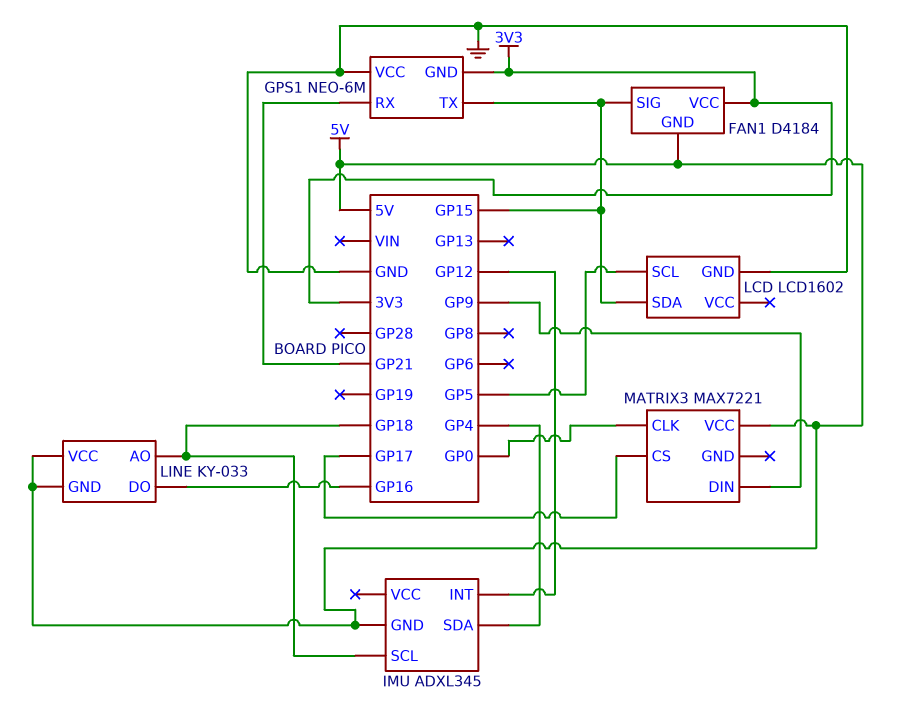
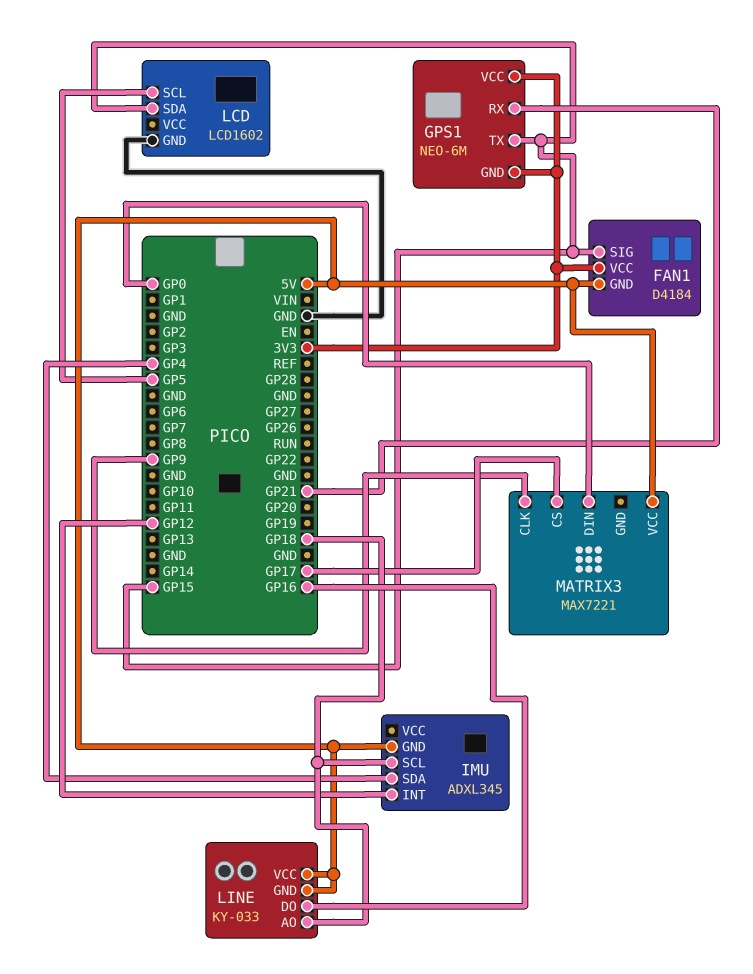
GPS1 pin VCC: GND -> 3V3
MATRIX3 pin CLK: GP0 -> GP9
MATRIX3 pin DIN: GP9 -> GP0

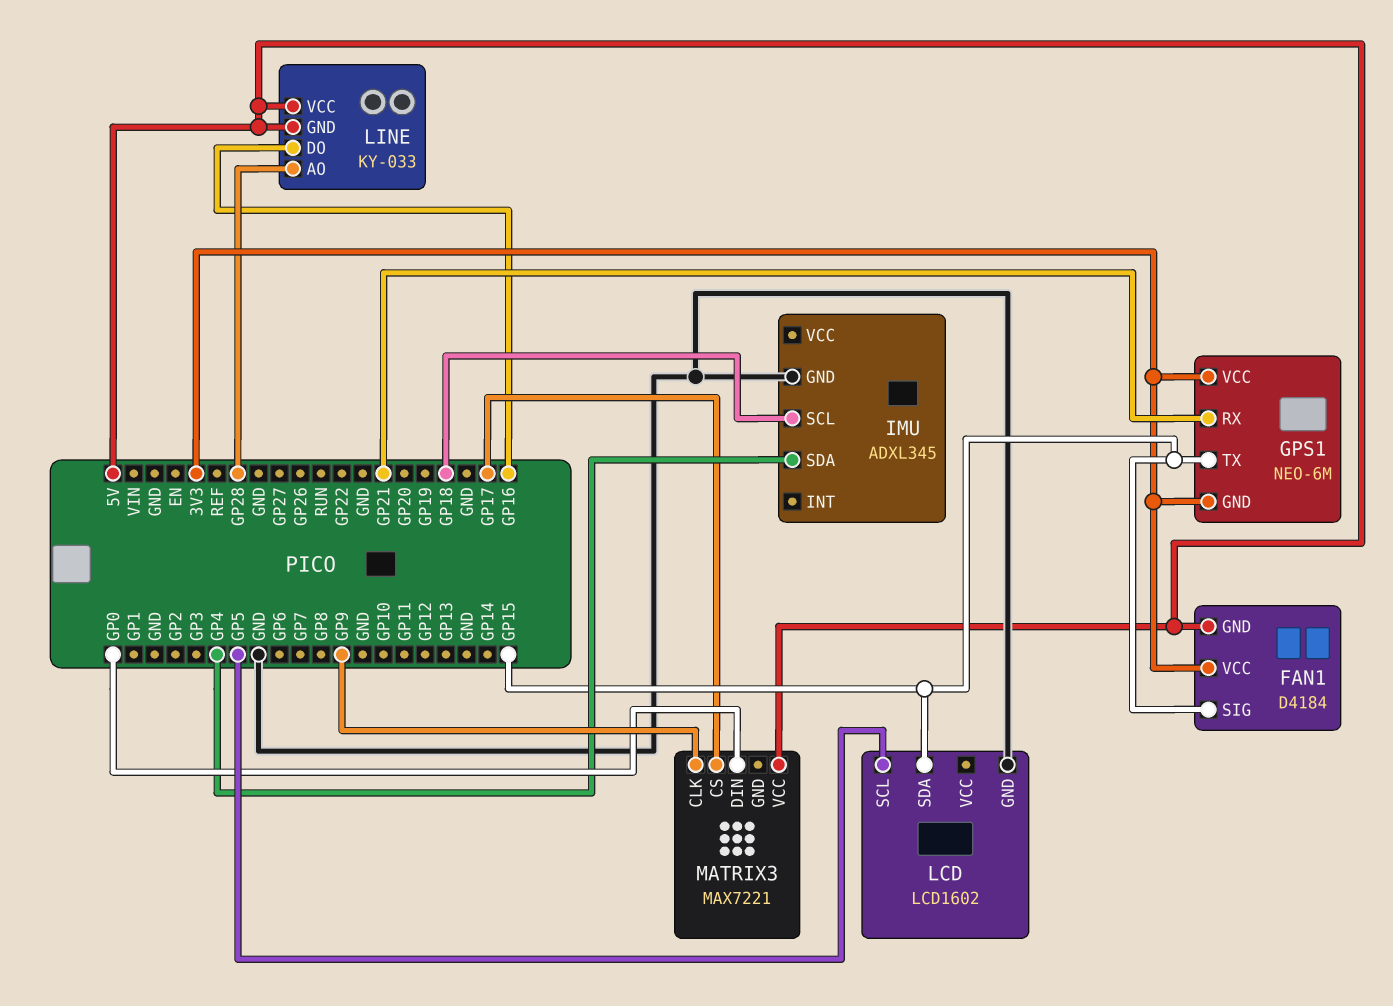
IMU pin GND: 5V -> GND
IMU pin INT: GP12 -> none
LINE pin AO: GP18 -> GP28

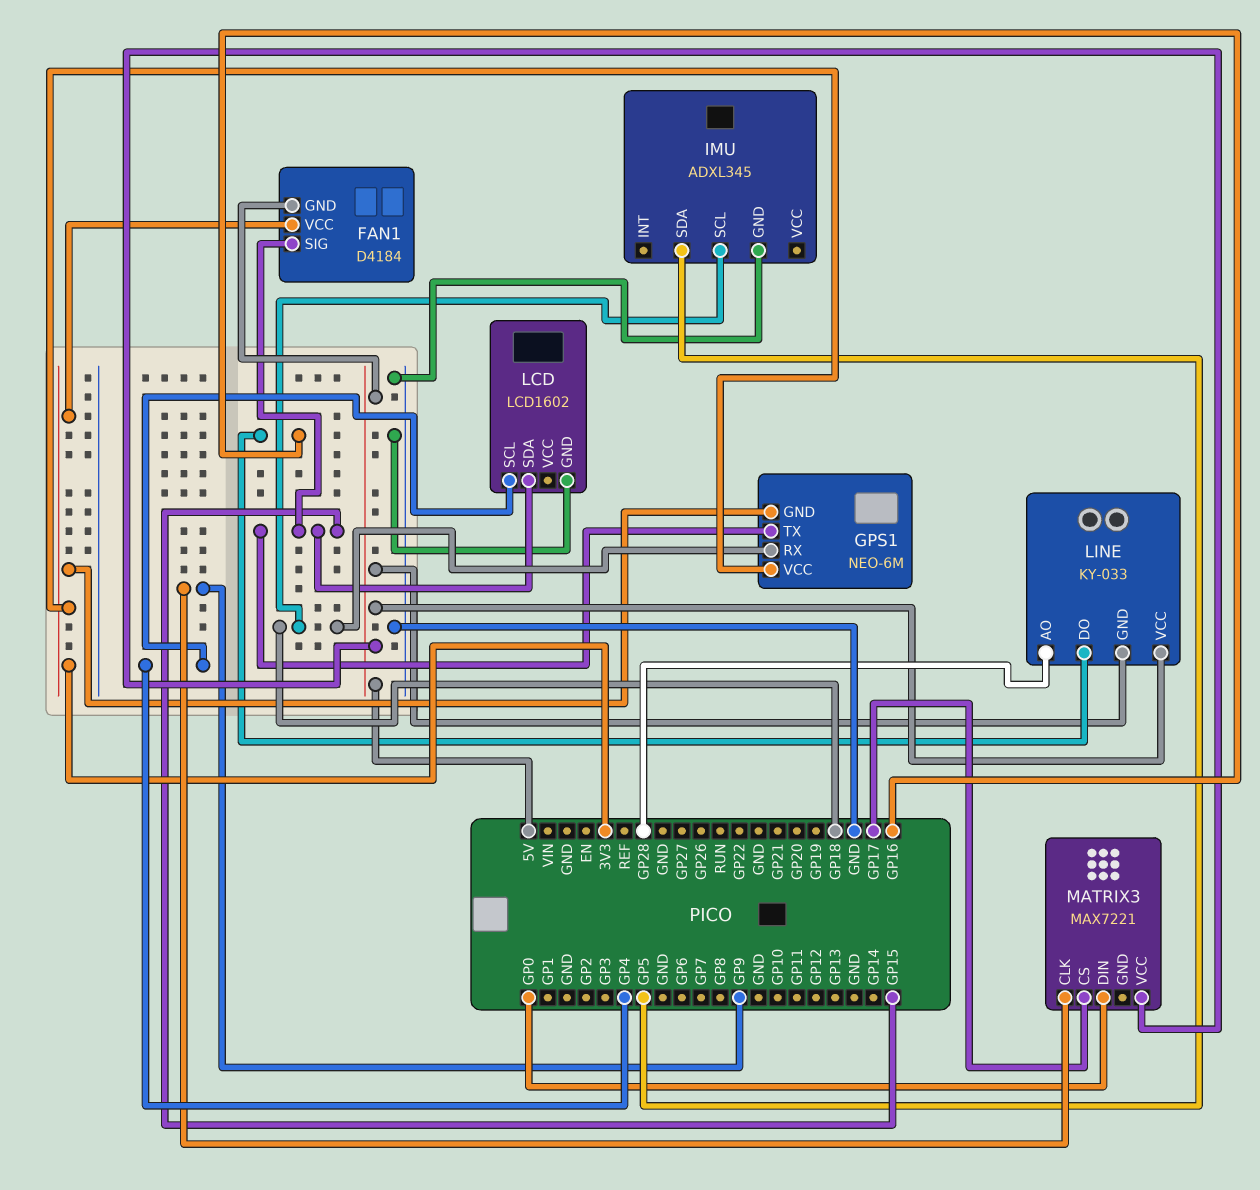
GPS1 pin RX: GP21 -> GP18
IMU pin SDA: GP4 -> GP5
LCD pin SCL: GP5 -> GP4

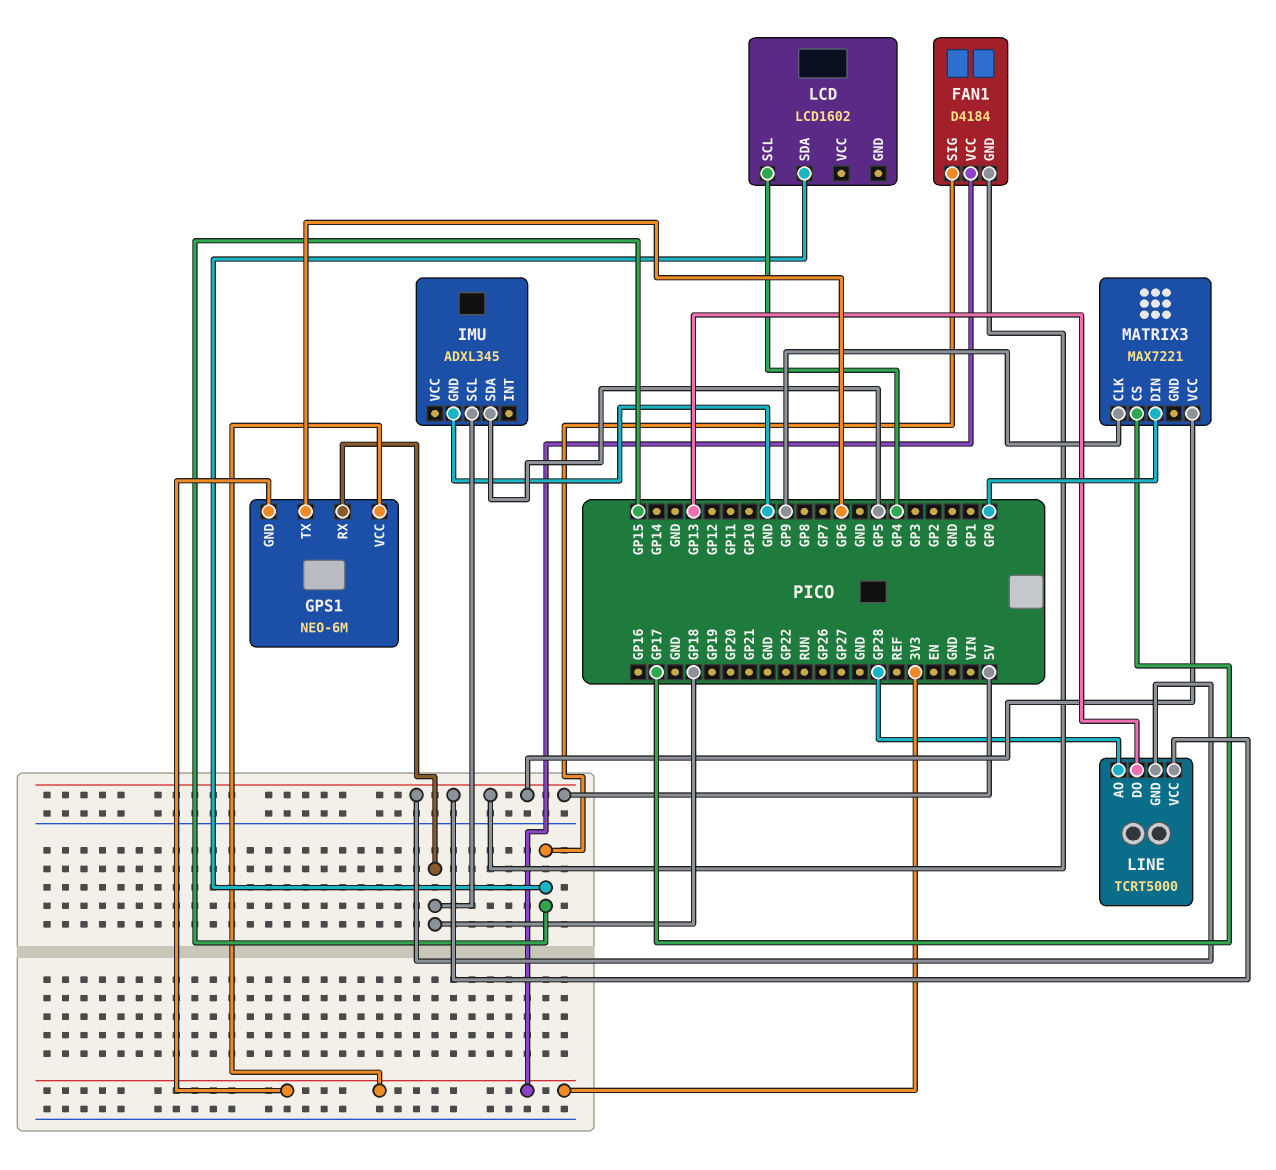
GPS1 pin TX: GP15 -> GP6
LCD pin GND: GND -> none
LINE: KY-033 -> TCRT5000
LINE pin DO: GP16 -> GP13

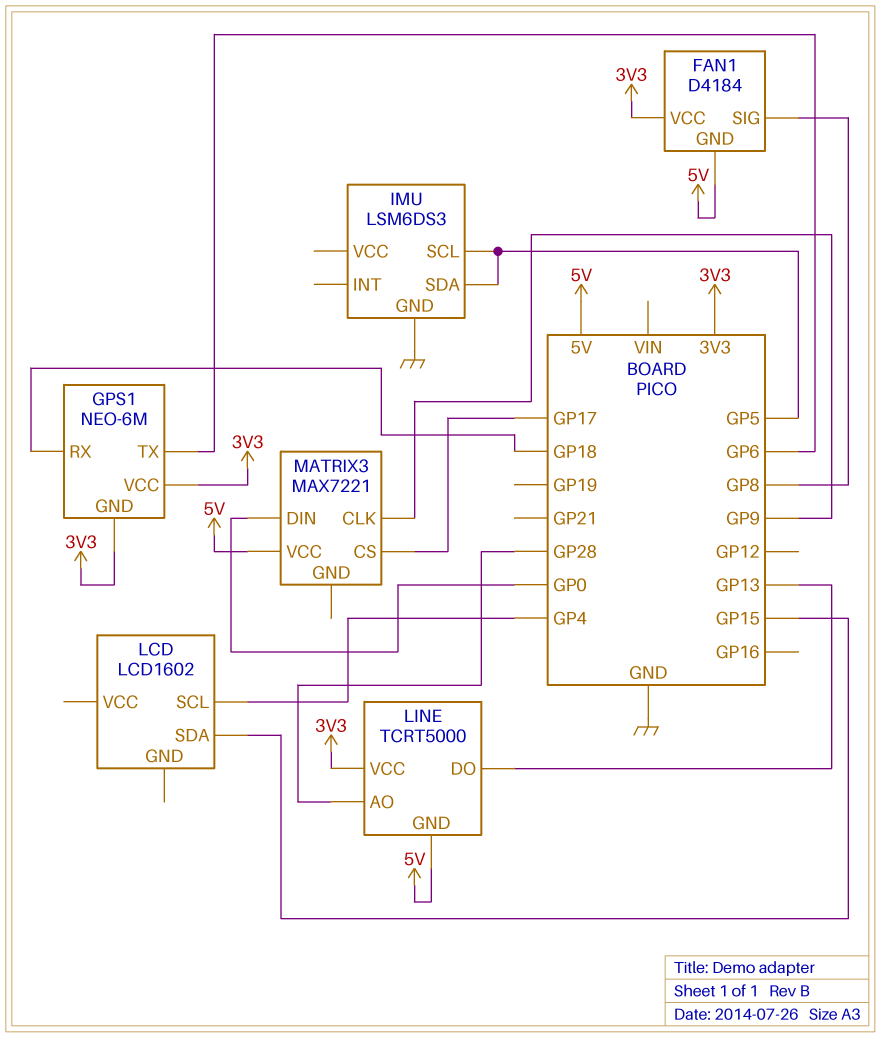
FAN1 pin SIG: GP15 -> GP8
IMU: ADXL345 -> LSM6DS3
IMU pin SCL: GP18 -> GP5
LINE pin VCC: 5V -> 3V3

